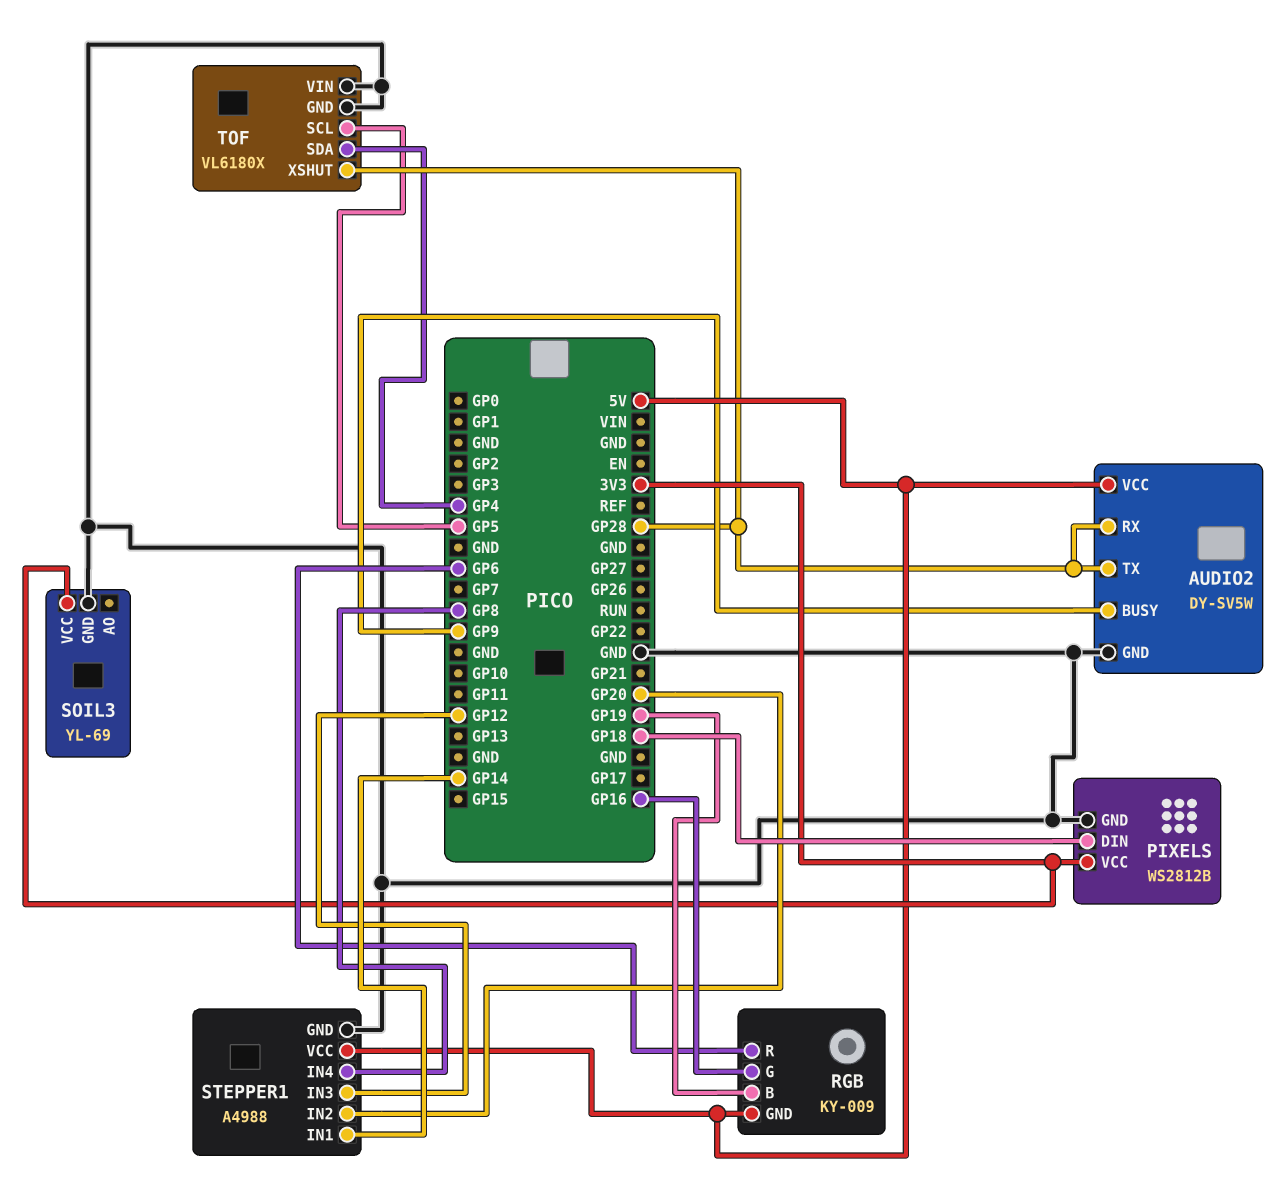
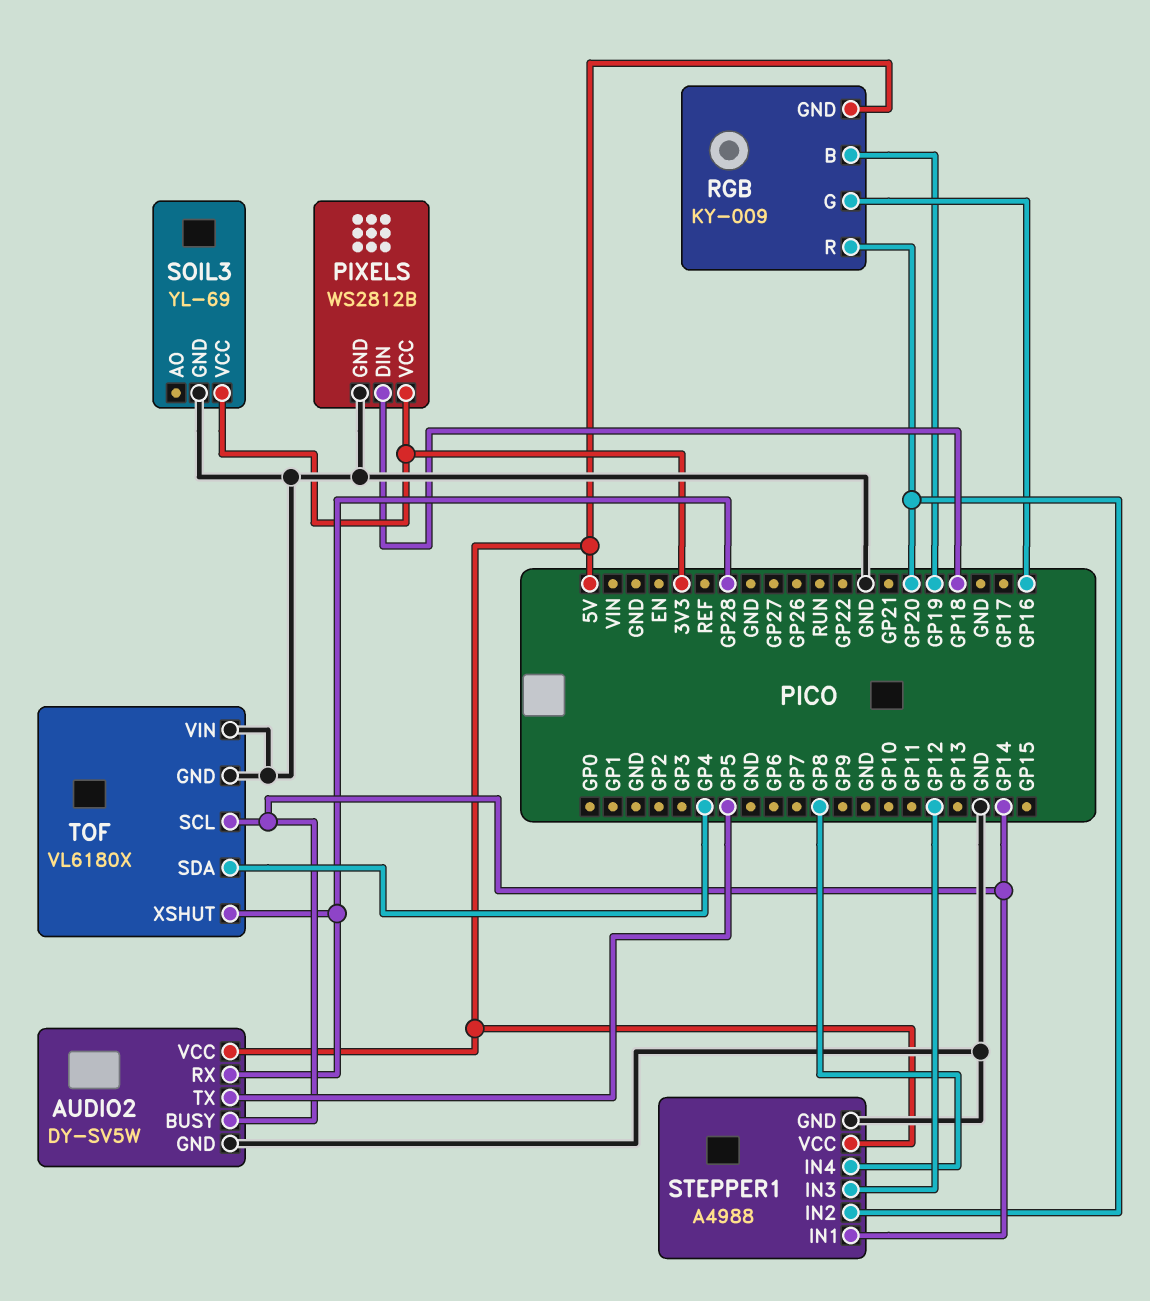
AUDIO2 pin BUSY: GP9 -> GP14
AUDIO2 pin TX: GP28 -> GP5
RGB pin R: GP6 -> GP20
TOF pin SCL: GP5 -> GP14

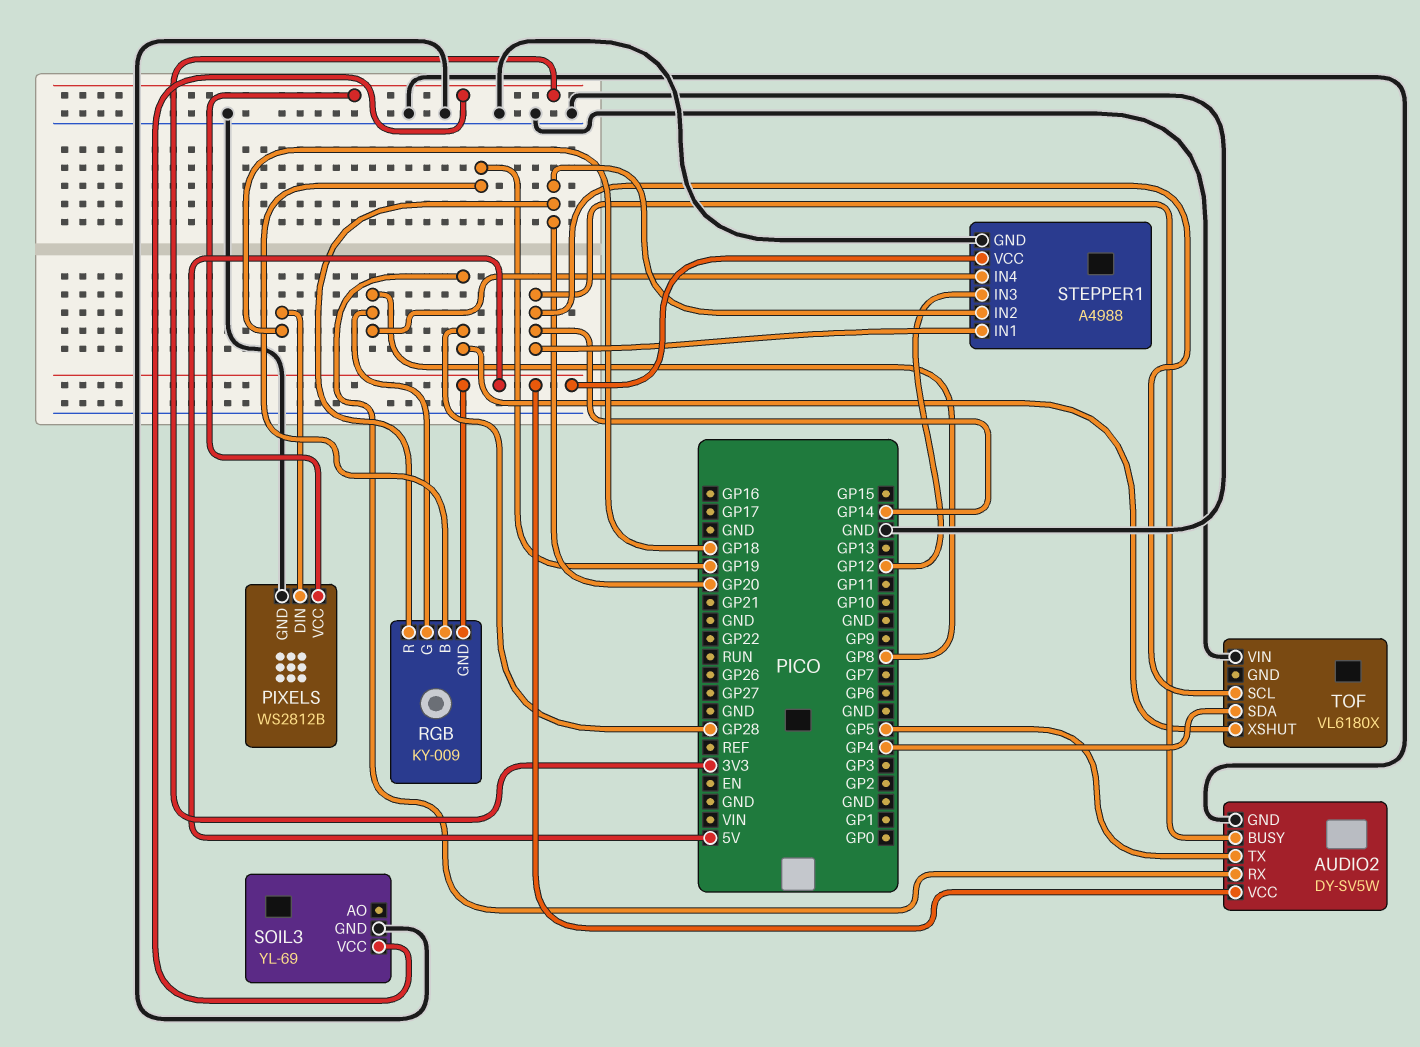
RGB pin G: GP16 -> GP8
TOF pin GND: GND -> none

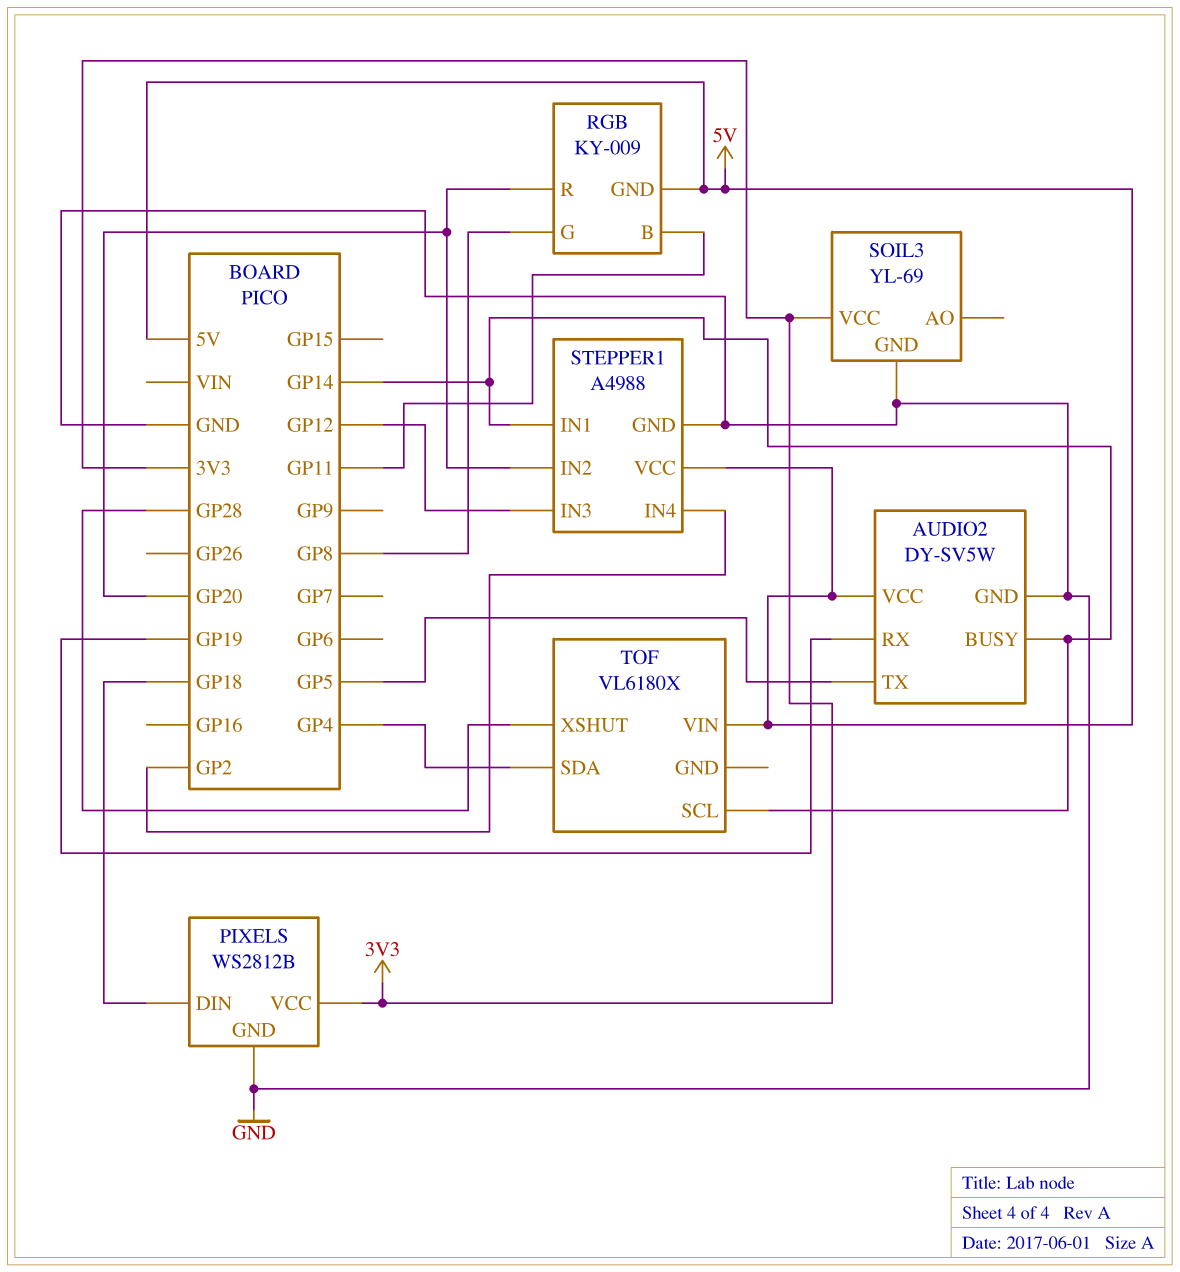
AUDIO2 pin RX: GP28 -> GP19
RGB pin B: GP19 -> GP11
STEPPER1 pin IN4: GP8 -> GP2
TOF pin VIN: GND -> 5V

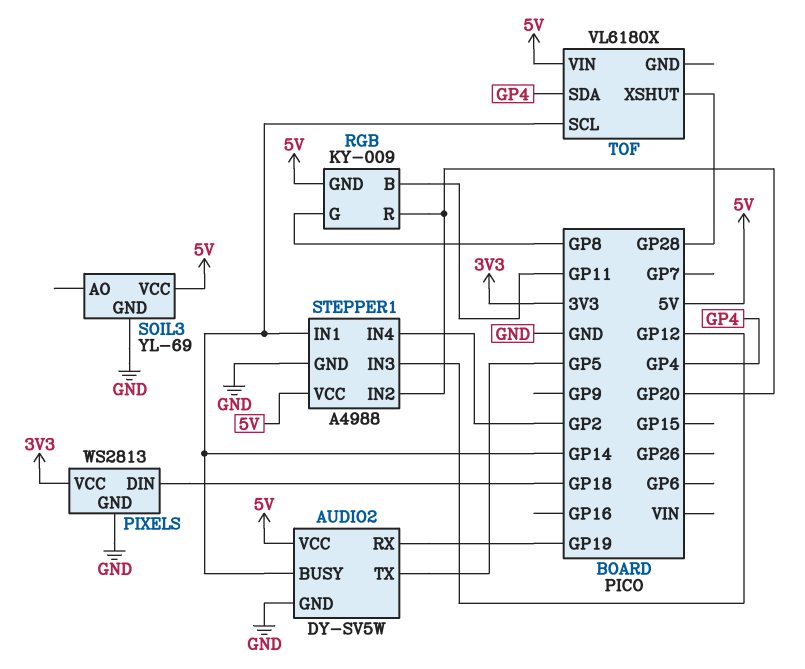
PIXELS: WS2812B -> WS2813
SOIL3 pin VCC: 3V3 -> 5V

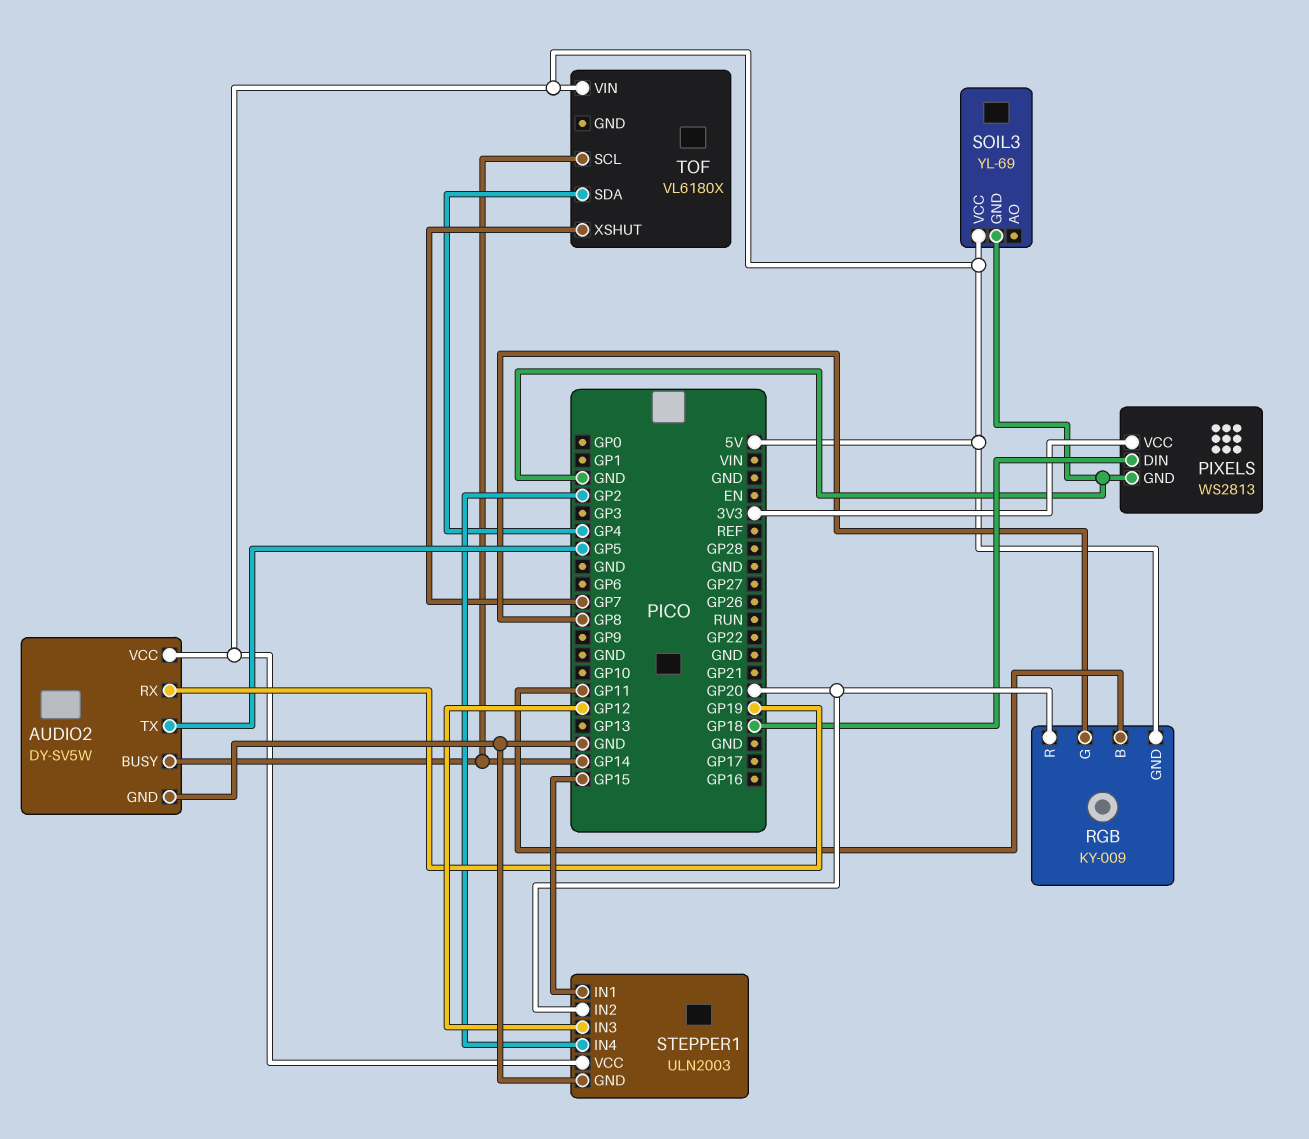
STEPPER1: A4988 -> ULN2003
STEPPER1 pin IN1: GP14 -> GP15
TOF pin XSHUT: GP28 -> GP7

